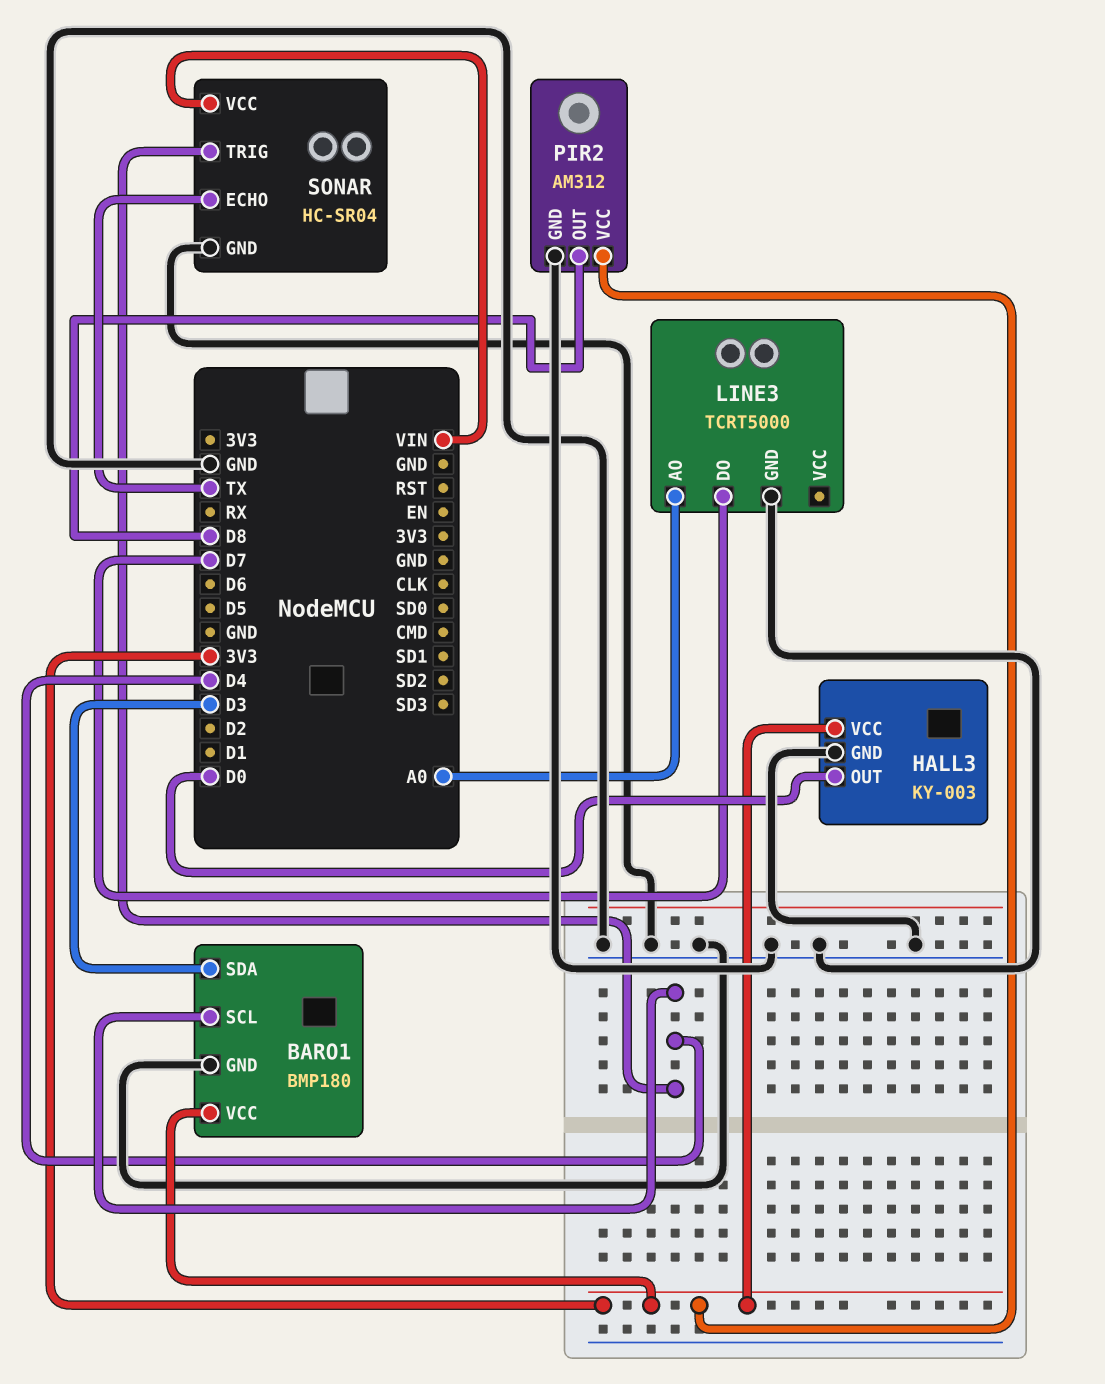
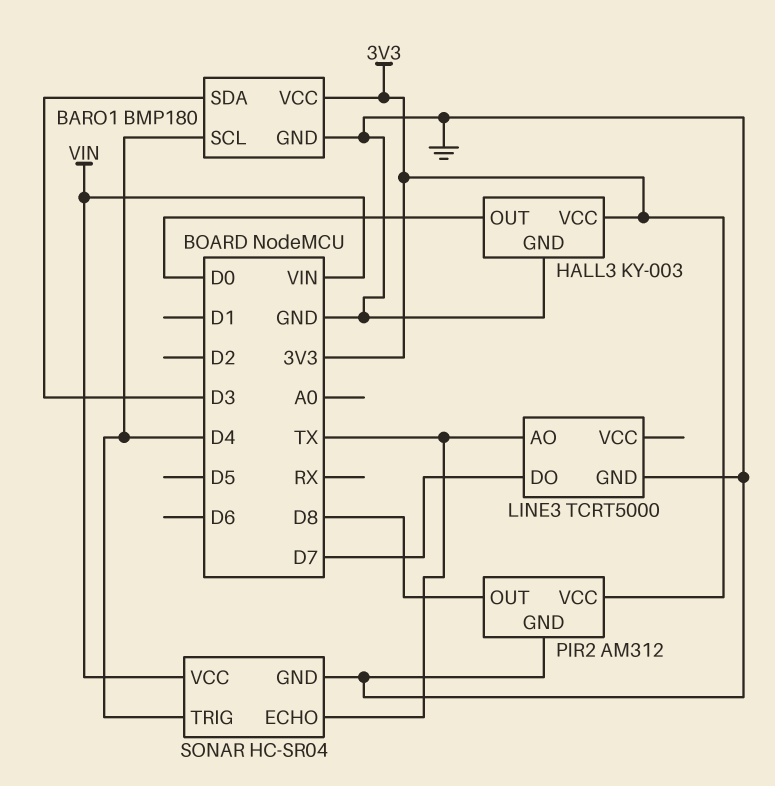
LINE3 pin AO: A0 -> TX

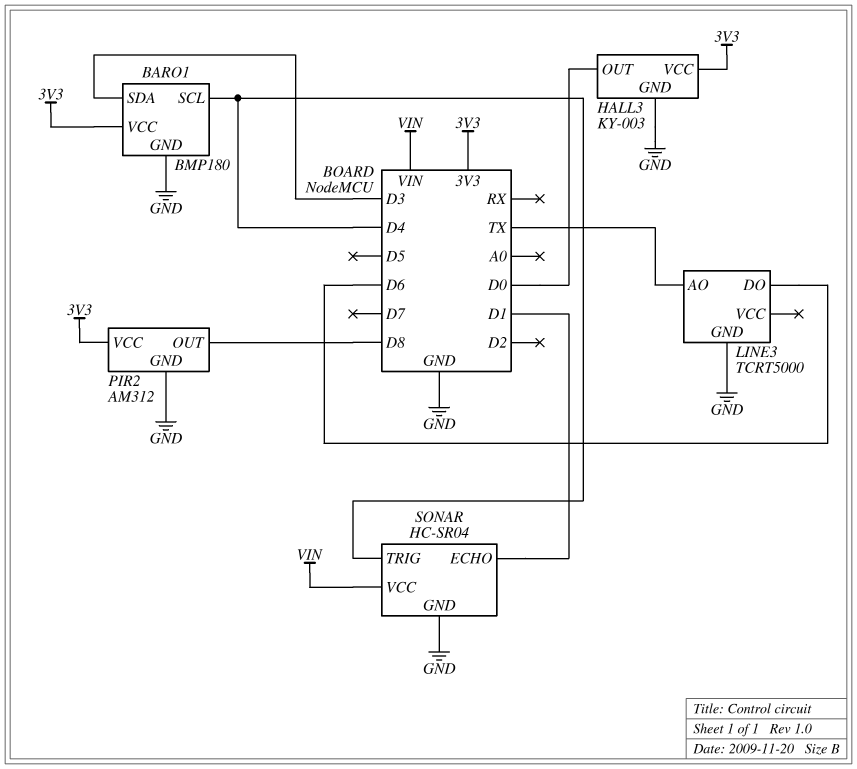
LINE3 pin DO: D7 -> D6
SONAR pin ECHO: TX -> D1

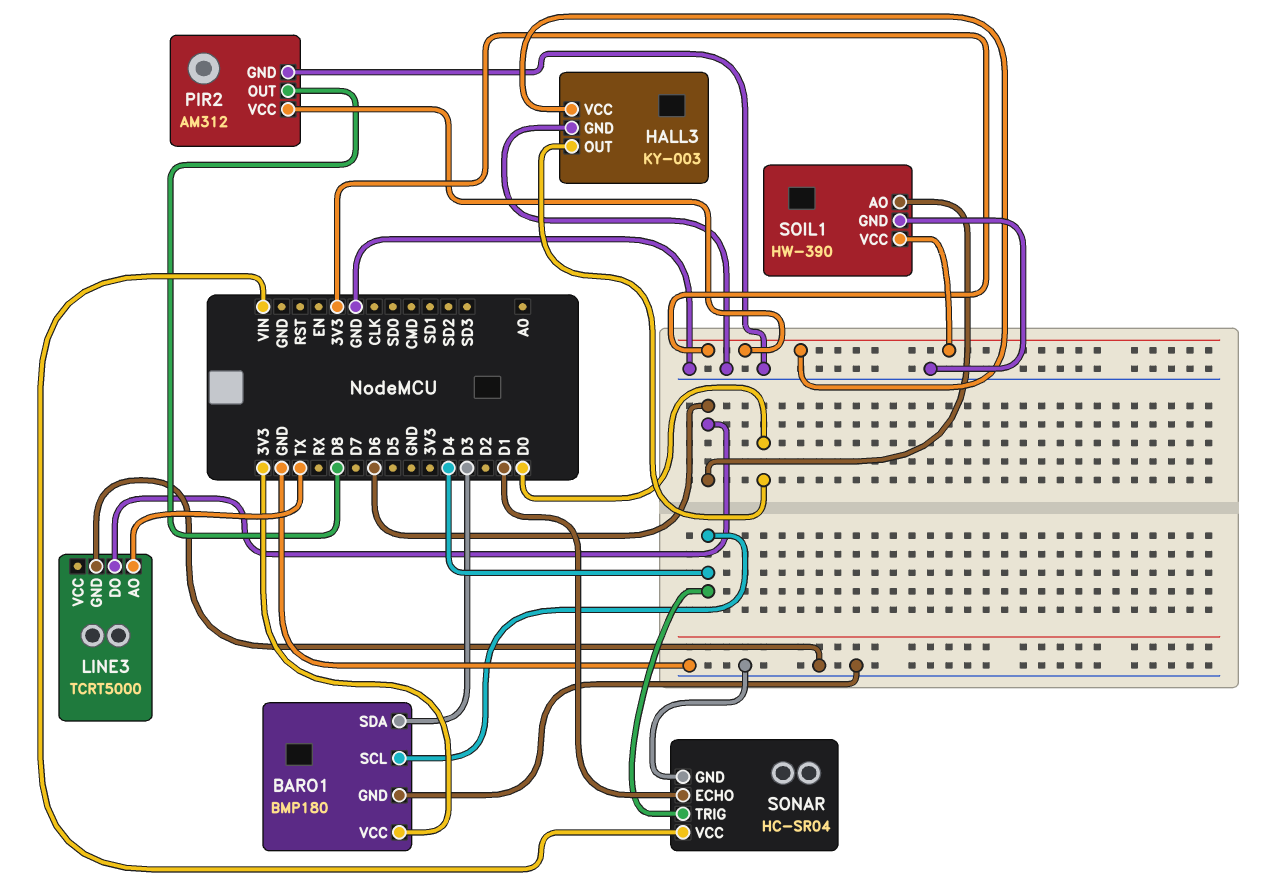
SOIL1: none -> HW-390
SOIL1 pin AO: none -> D6
SOIL1 pin GND: none -> GND
SOIL1 pin VCC: none -> 3V3

